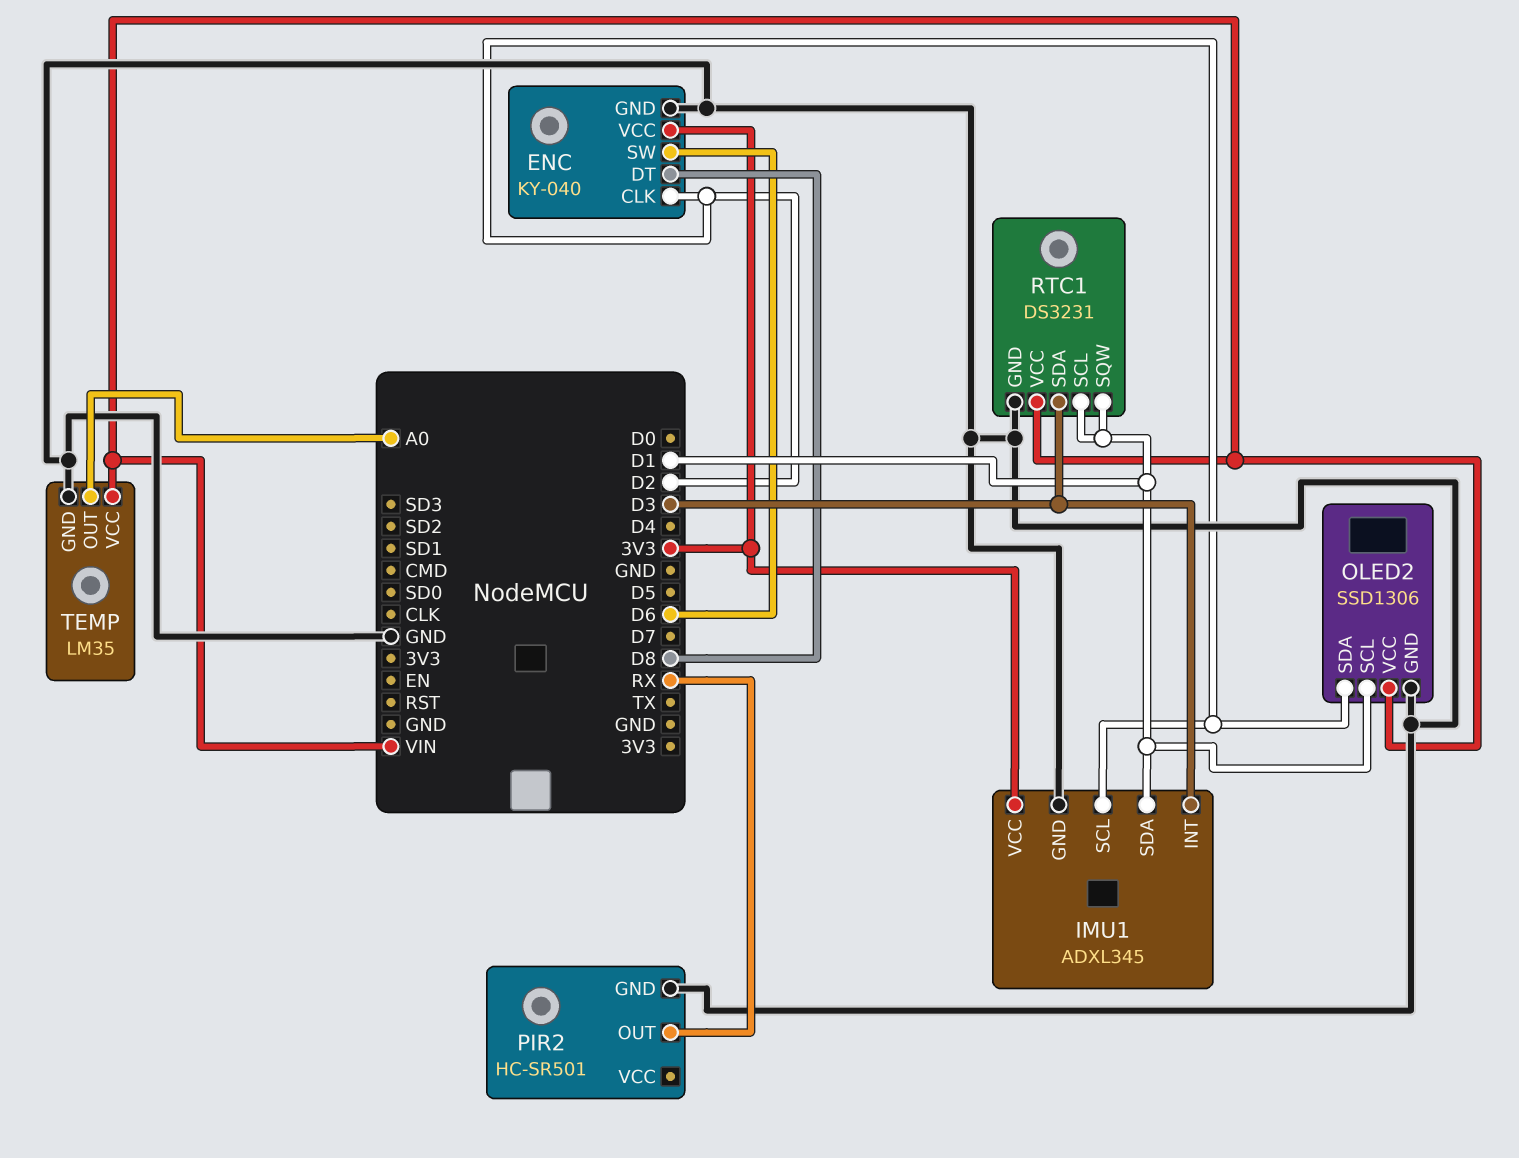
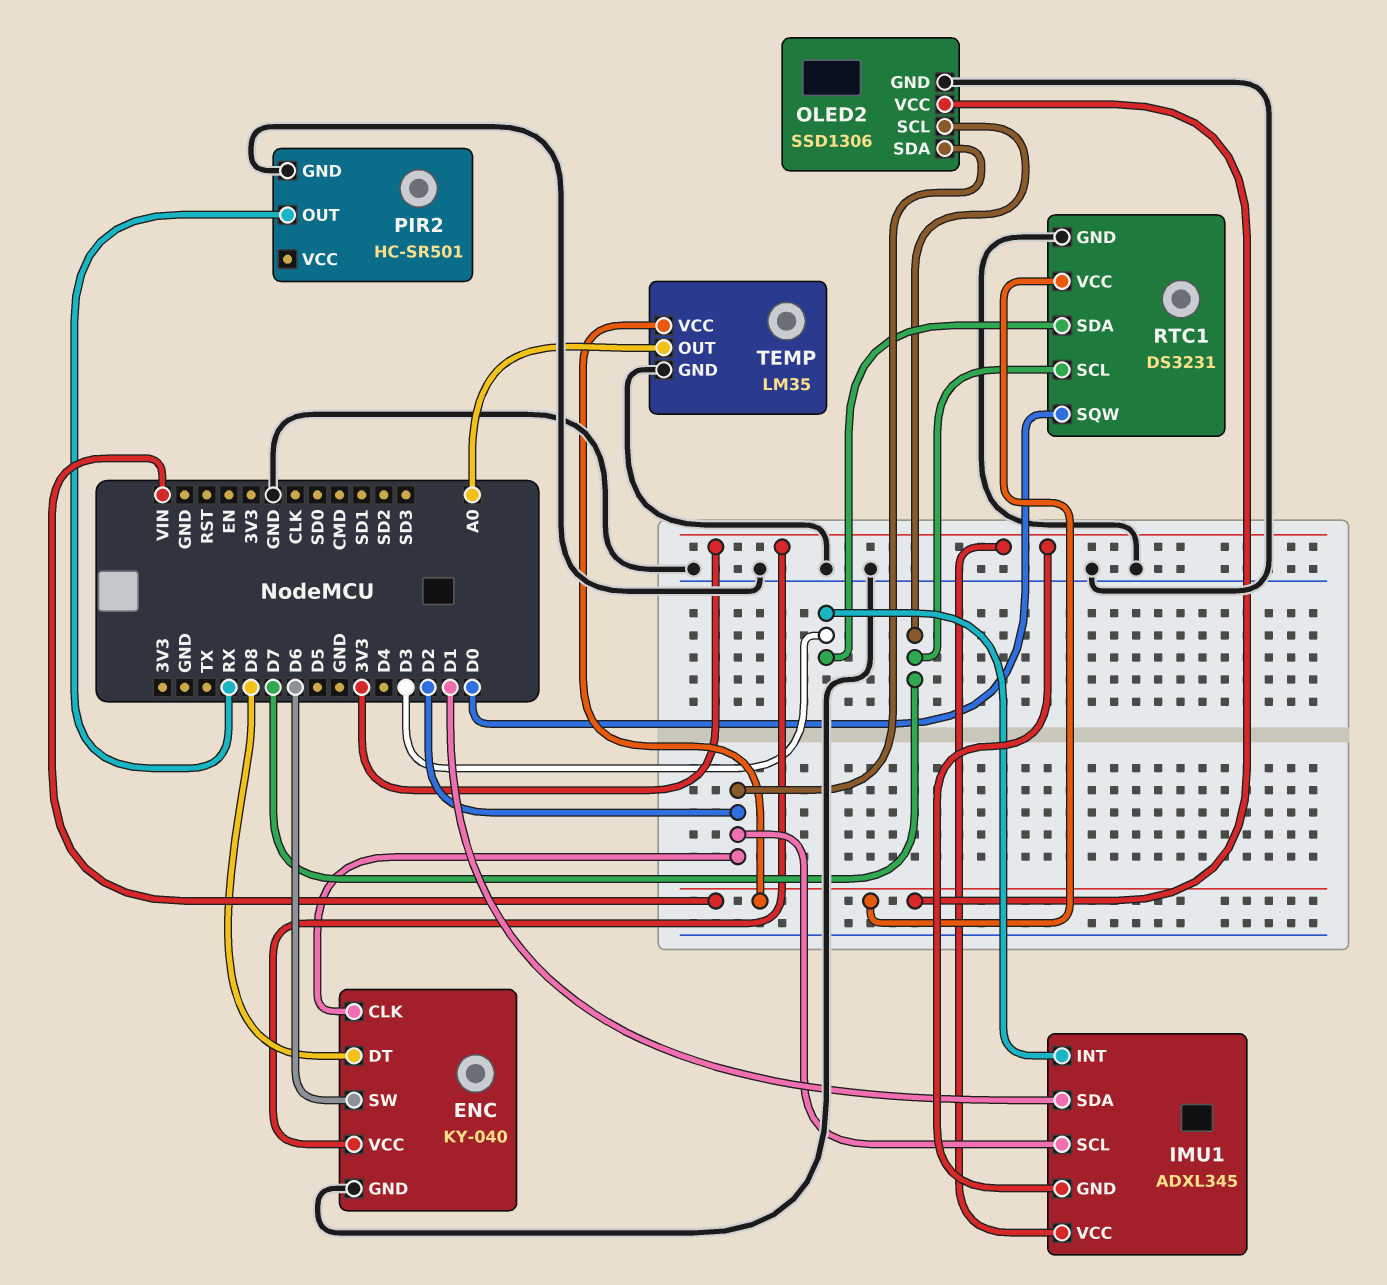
IMU1 pin GND: GND -> 3V3
OLED2 pin SCL: D1 -> D7
RTC1 pin SCL: D1 -> D7
RTC1 pin SQW: D1 -> D0

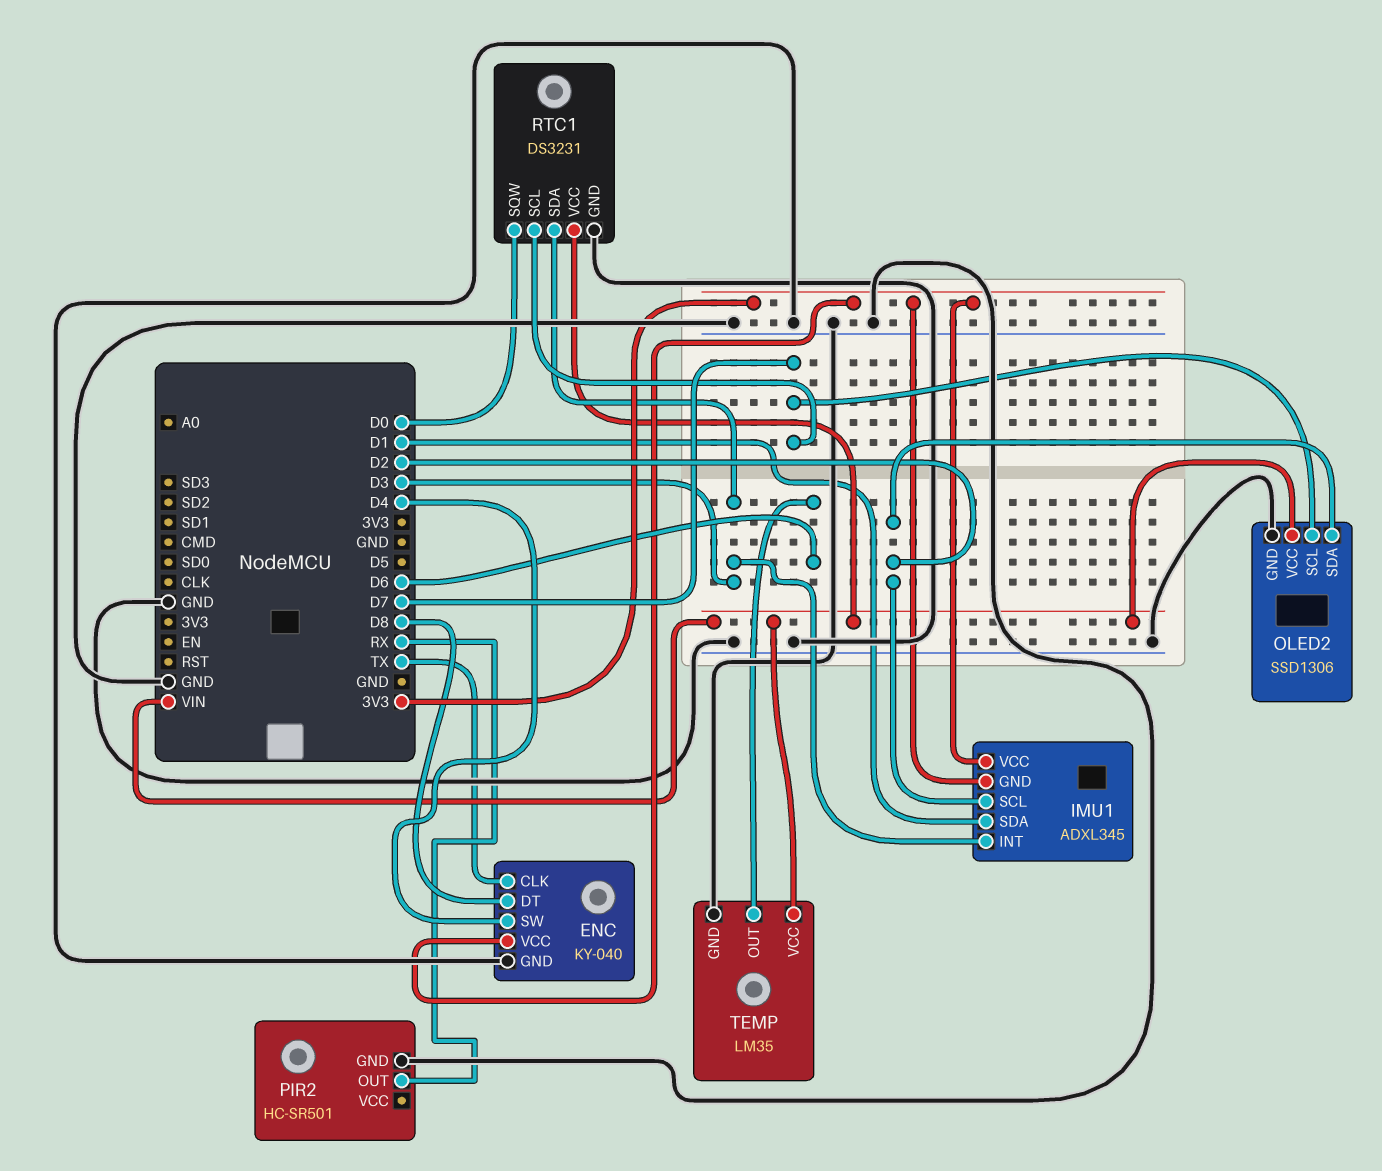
ENC pin CLK: D2 -> TX
ENC pin SW: D6 -> D4
TEMP pin OUT: A0 -> D6

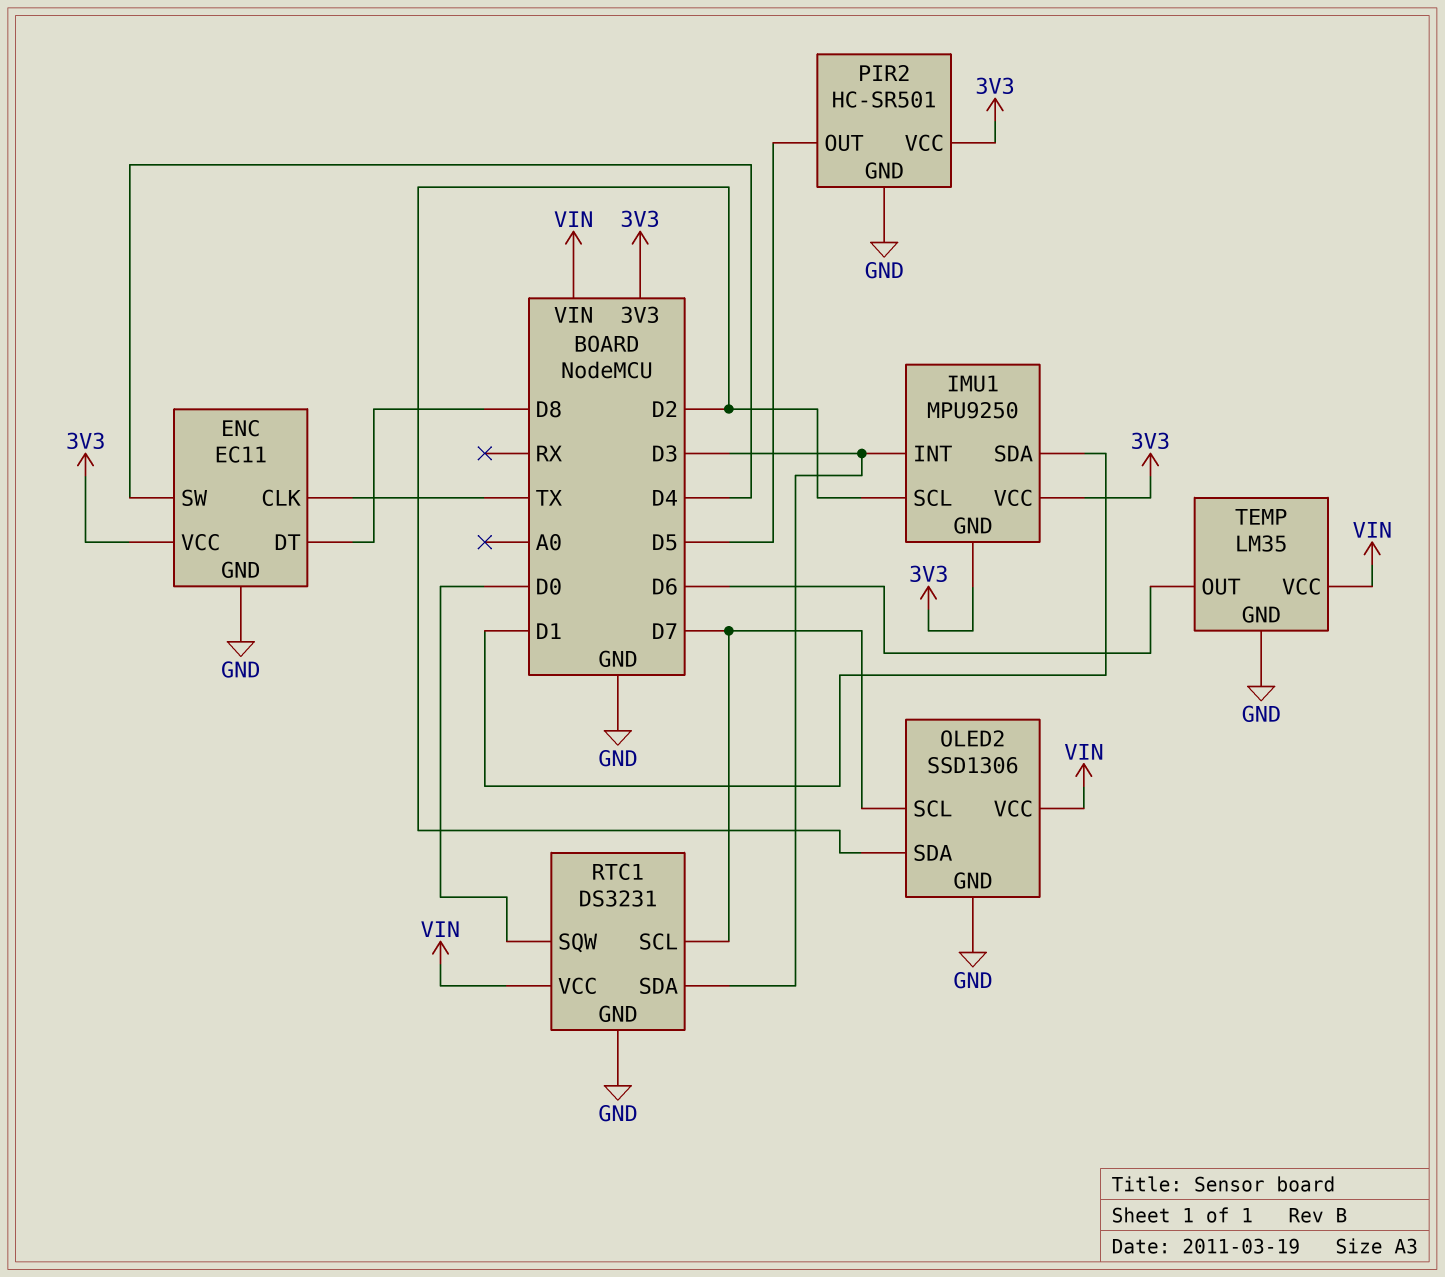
ENC: KY-040 -> EC11
IMU1: ADXL345 -> MPU9250
PIR2 pin OUT: RX -> D5
PIR2 pin VCC: none -> 3V3

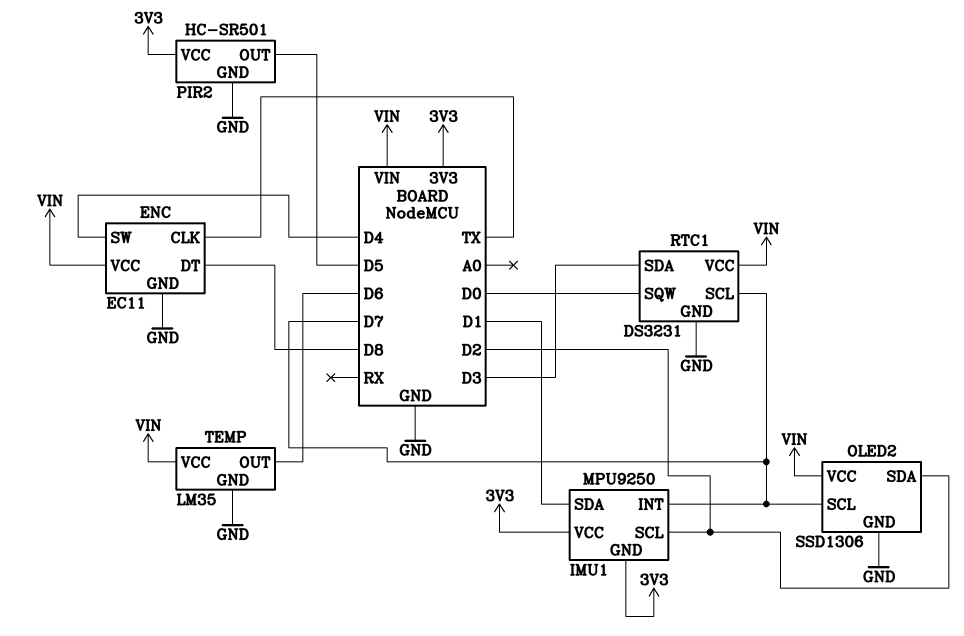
ENC pin VCC: 3V3 -> VIN
IMU1 pin INT: D3 -> D7

